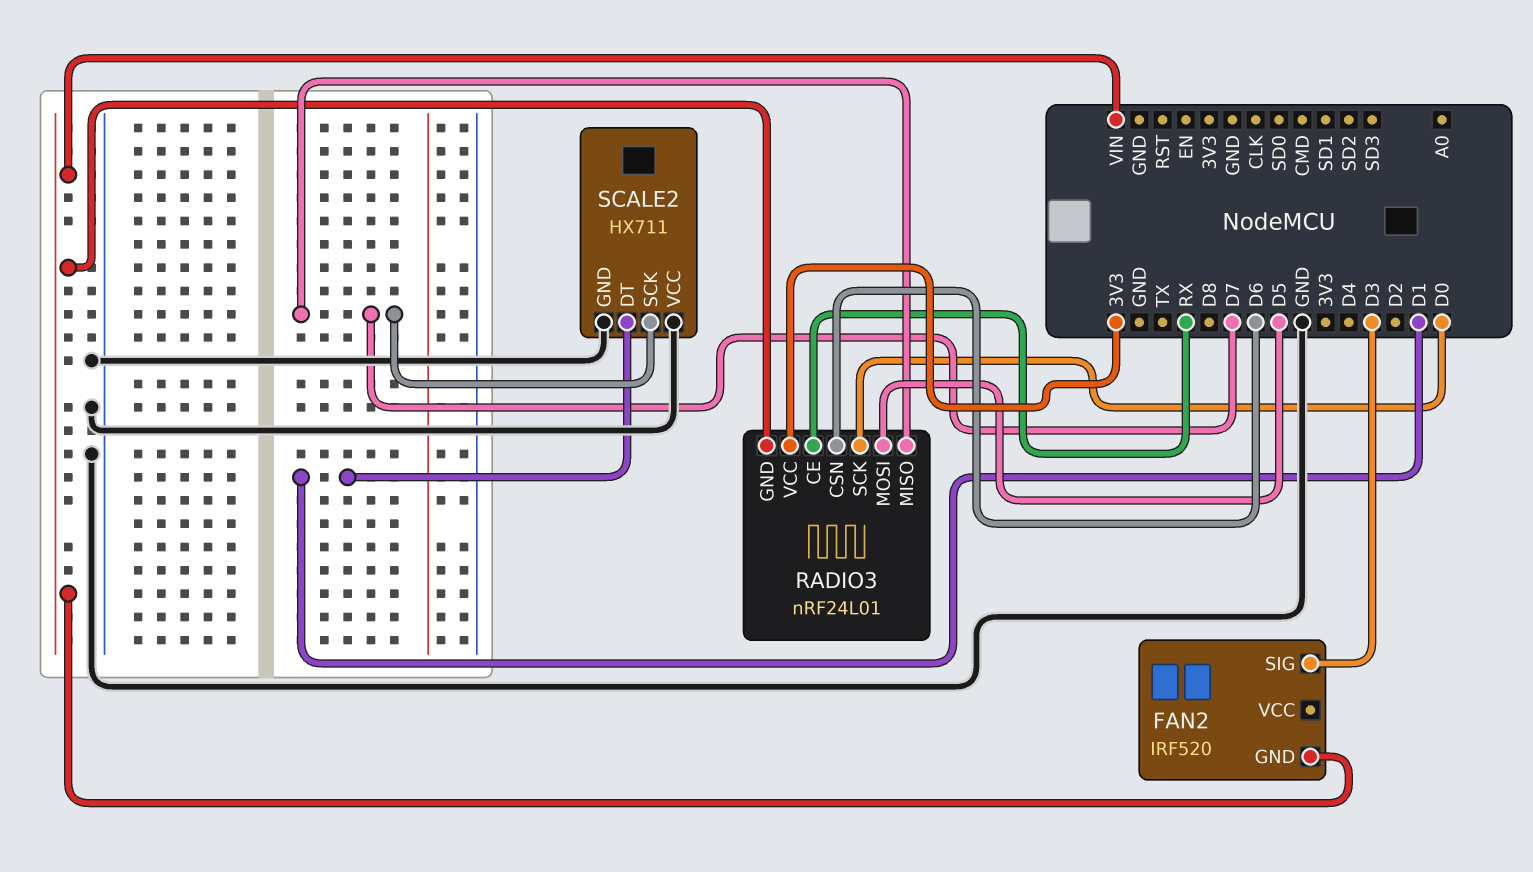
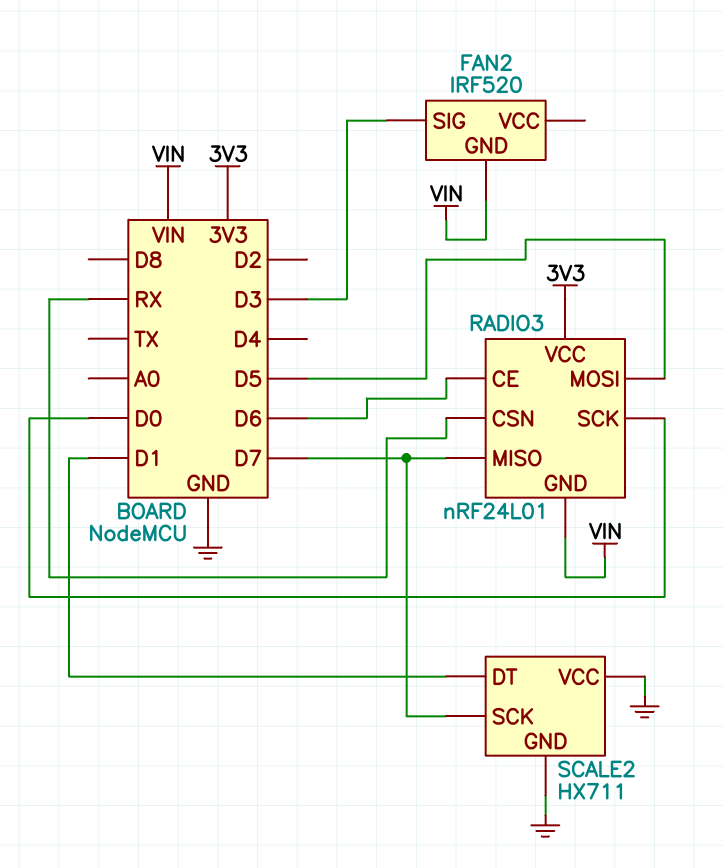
RADIO3 pin CE: RX -> D6
RADIO3 pin CSN: D6 -> RX

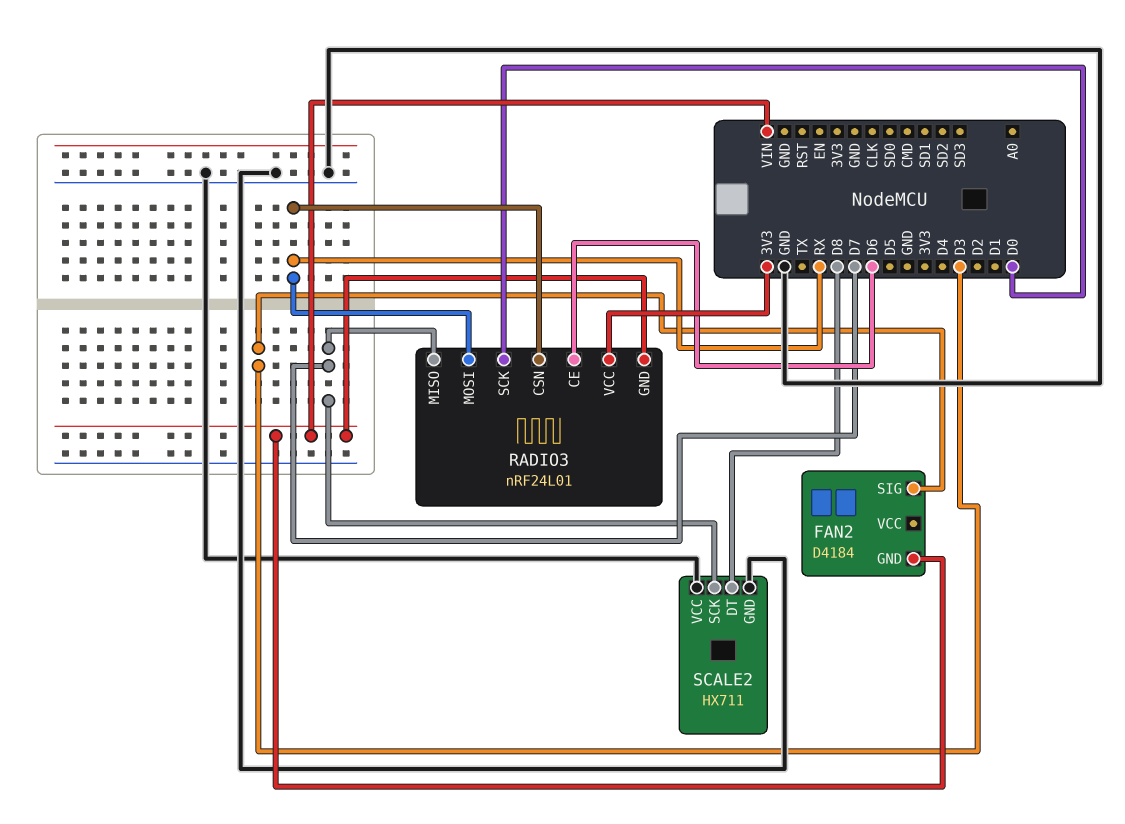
FAN2: IRF520 -> D4184
RADIO3 pin MOSI: D5 -> RX
SCALE2 pin DT: D1 -> D8

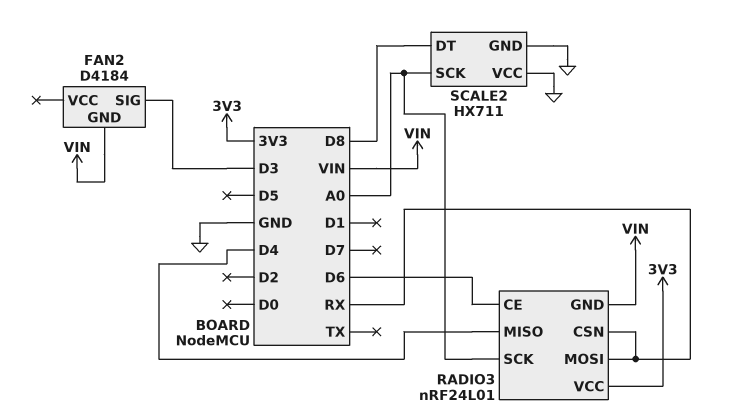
RADIO3 pin MISO: D7 -> D4
RADIO3 pin SCK: D0 -> A0
SCALE2 pin SCK: D7 -> A0

